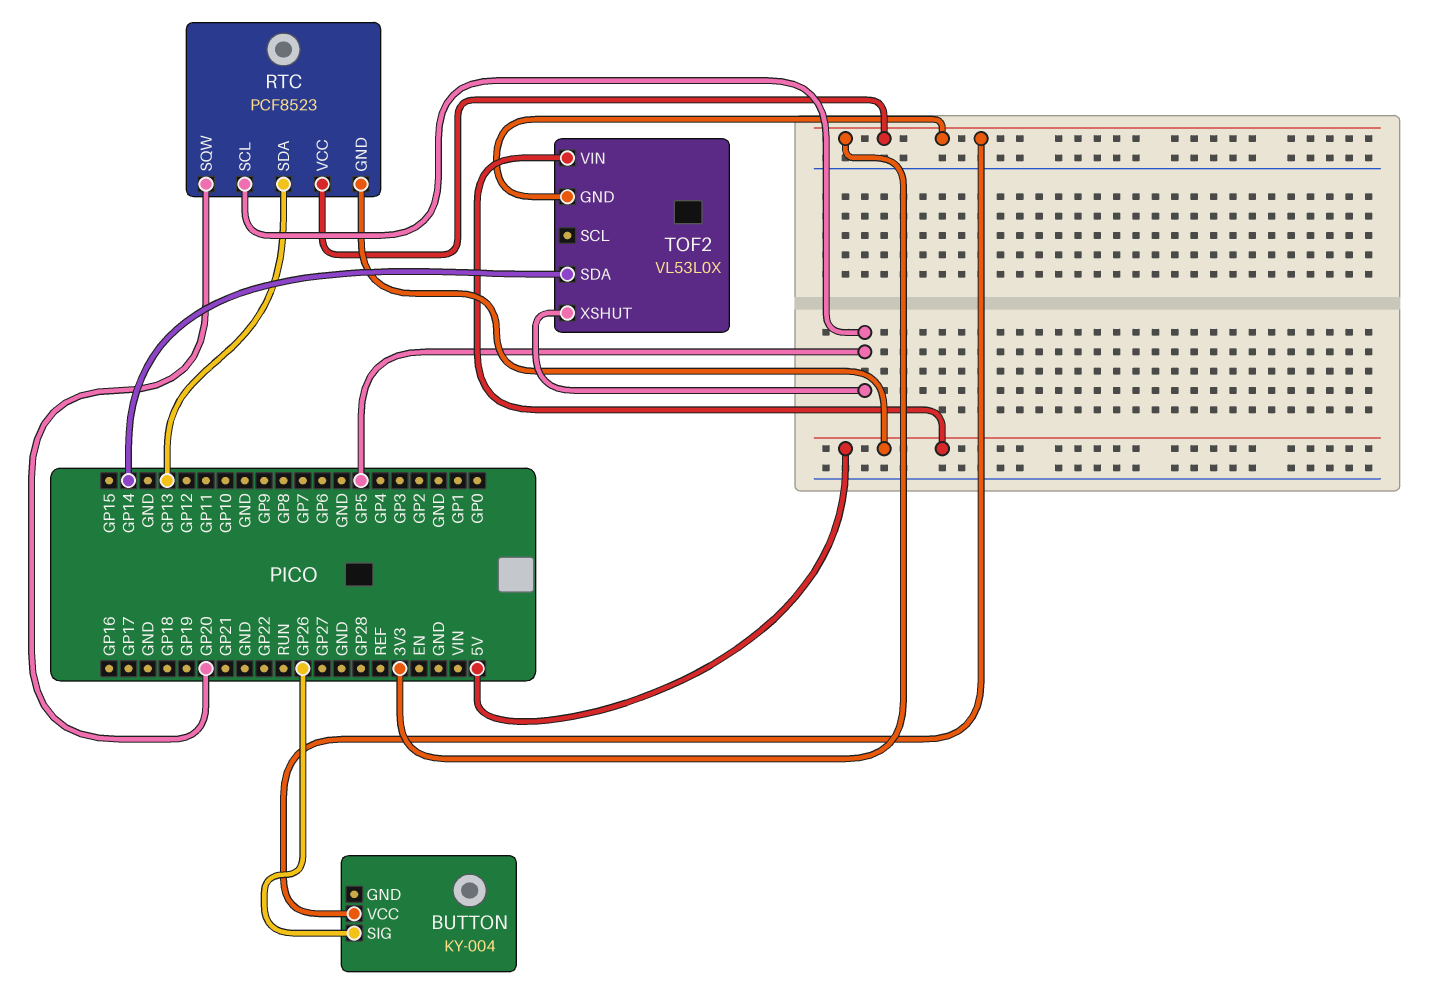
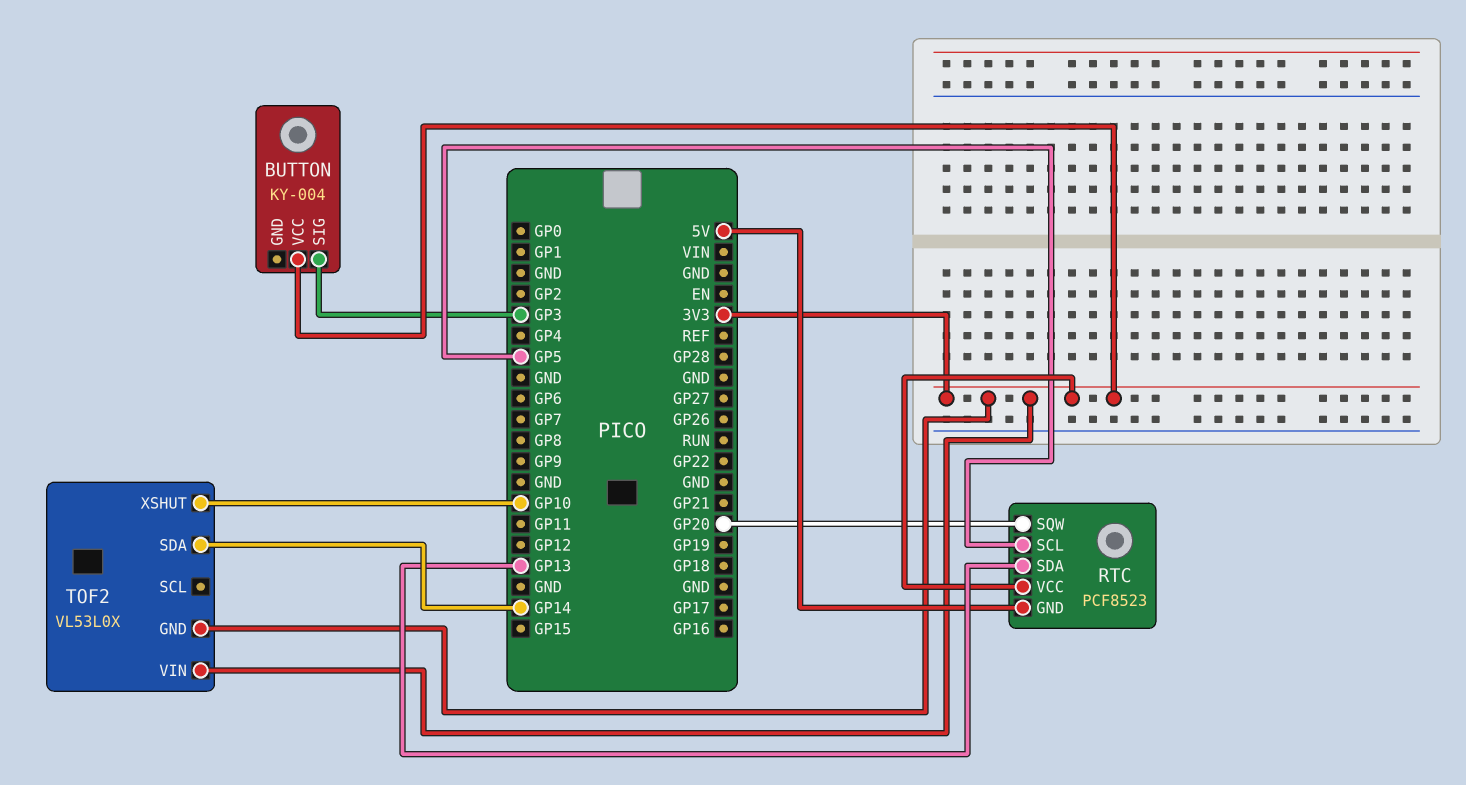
BUTTON pin SIG: GP26 -> GP3
TOF2 pin VIN: 5V -> 3V3
TOF2 pin XSHUT: GP5 -> GP10

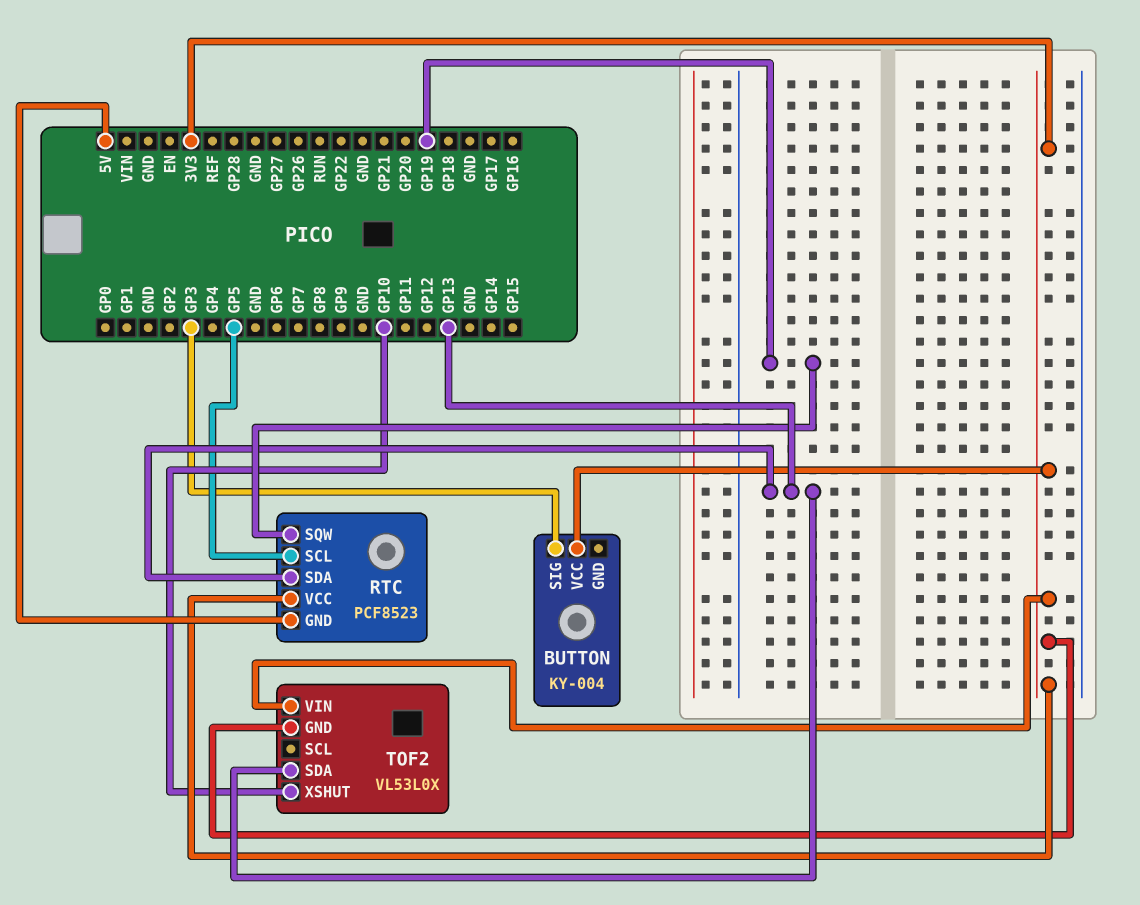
RTC pin SQW: GP20 -> GP19
TOF2 pin SDA: GP14 -> GP13

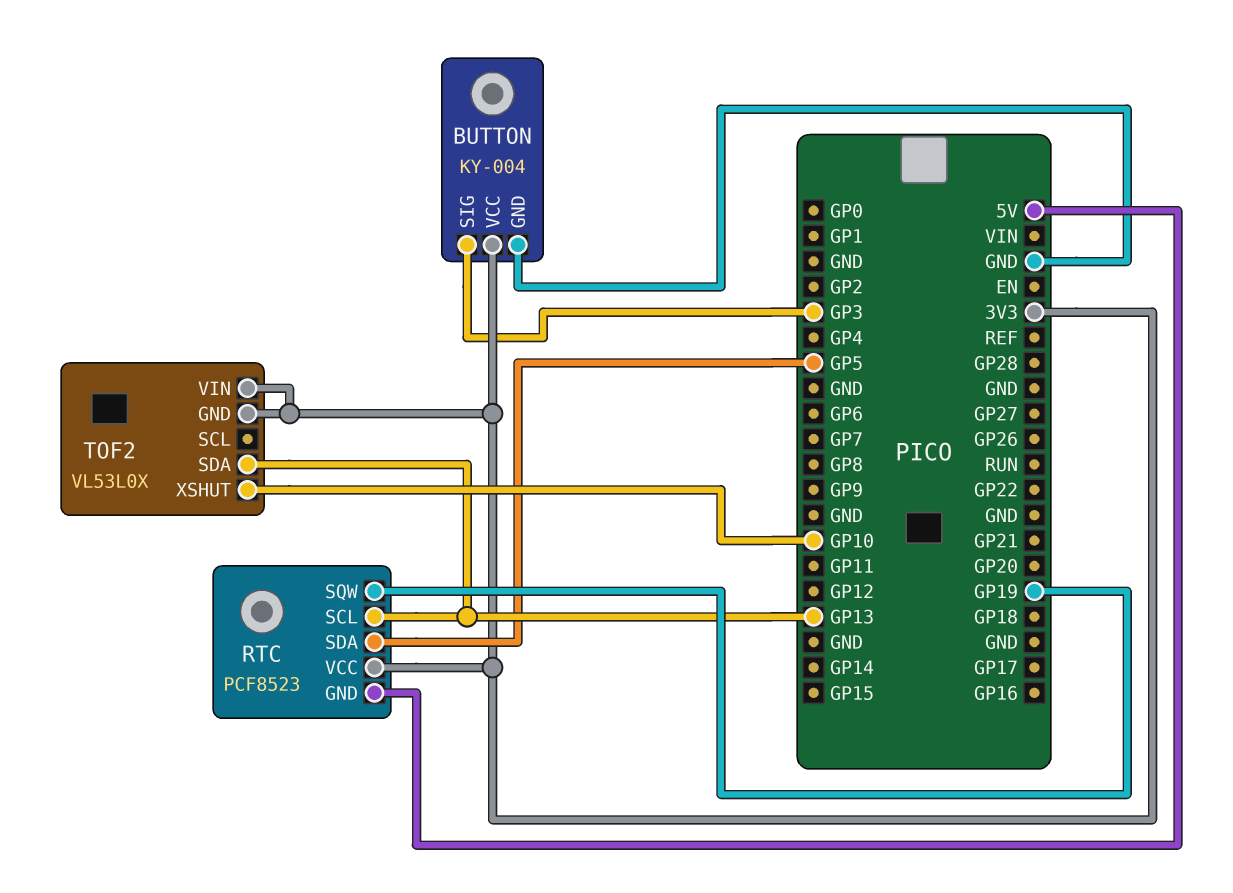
BUTTON pin GND: none -> GND
RTC pin SCL: GP5 -> GP13
RTC pin SDA: GP13 -> GP5

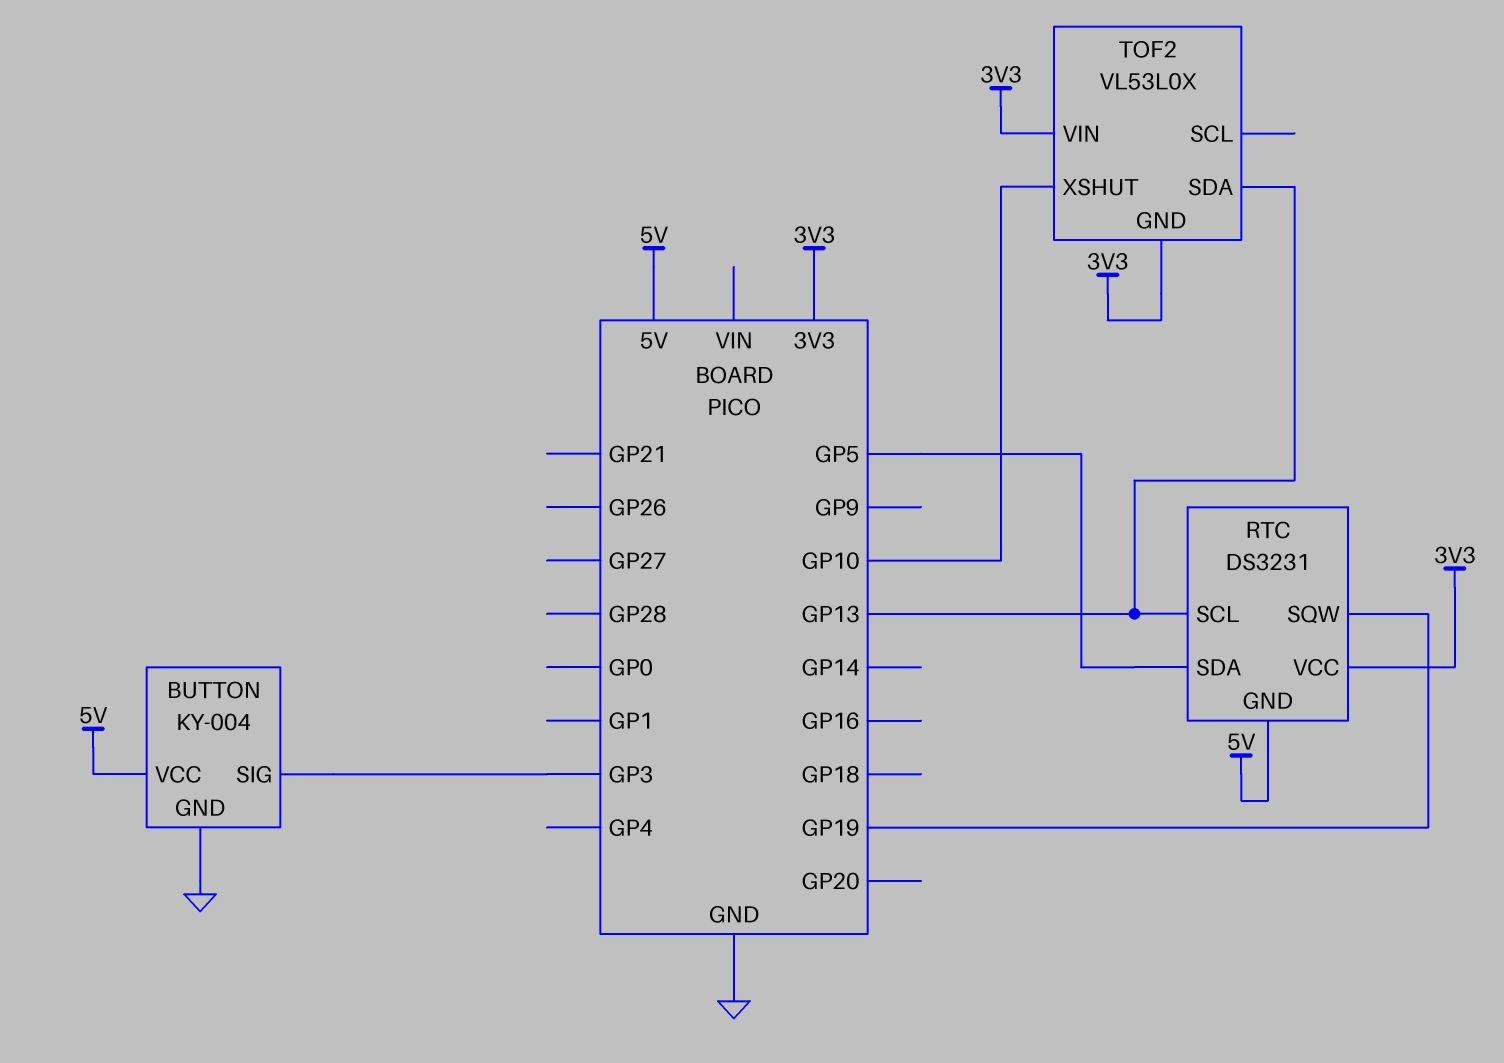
BUTTON pin VCC: 3V3 -> 5V
RTC: PCF8523 -> DS3231

